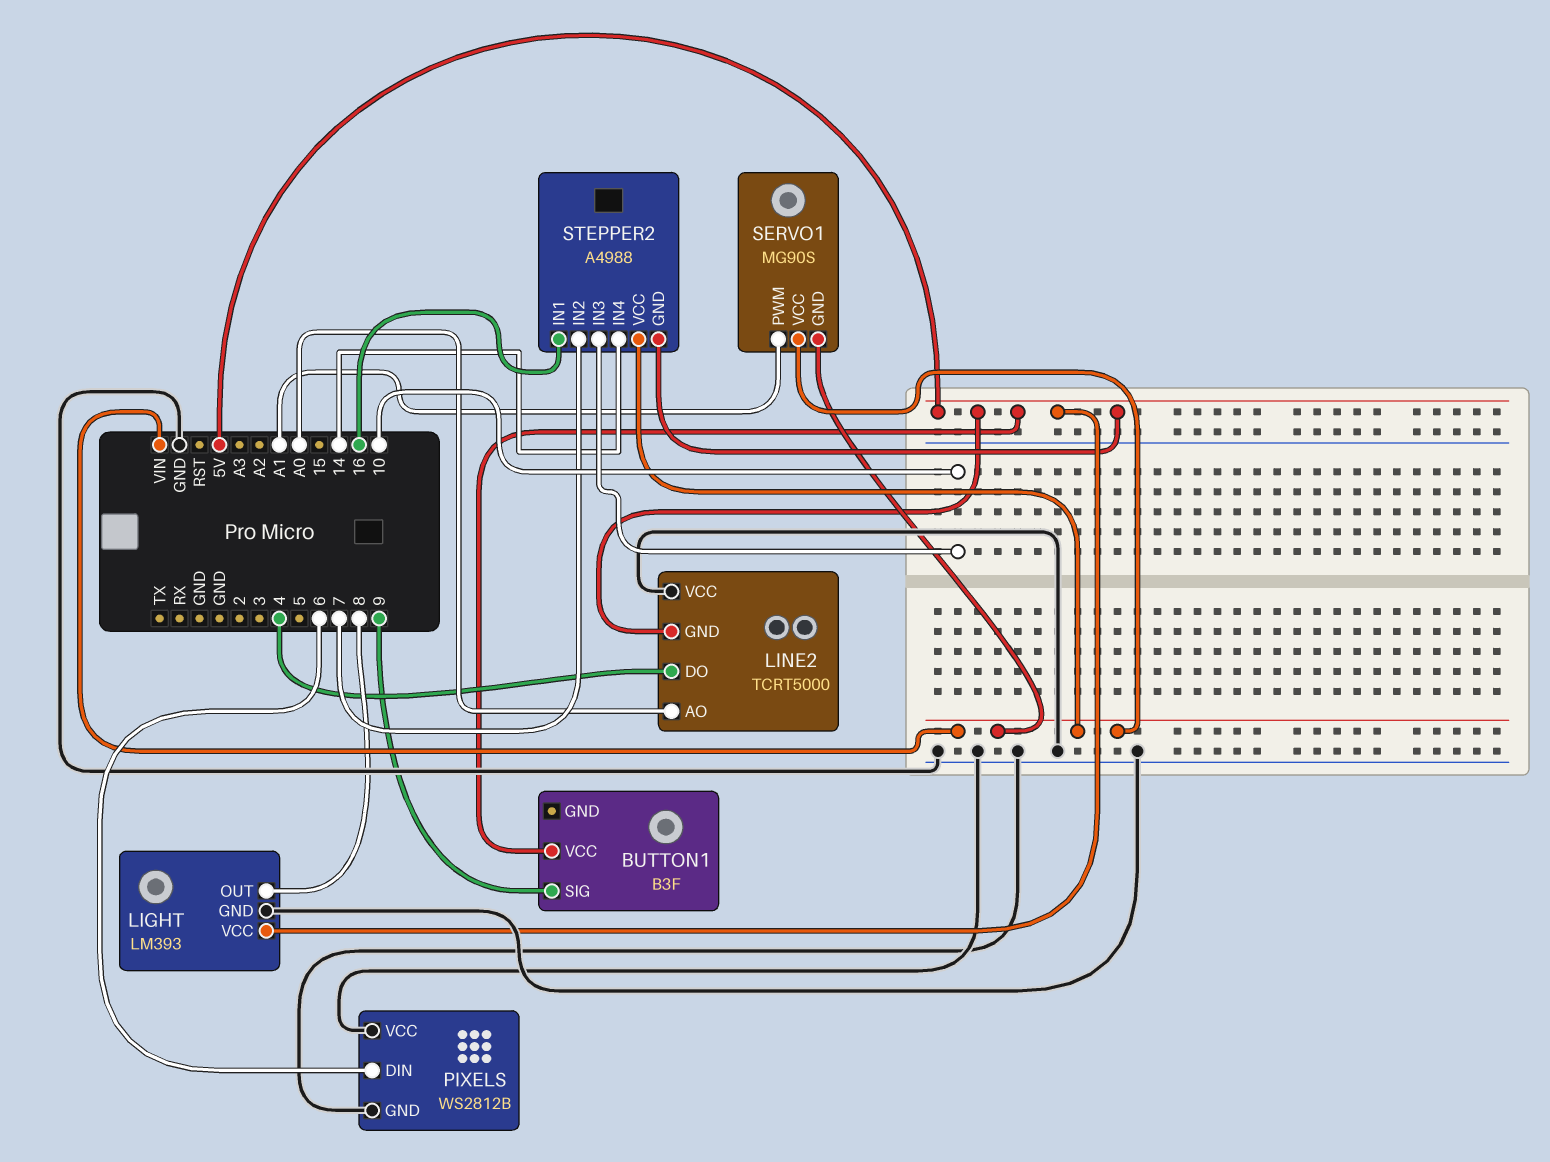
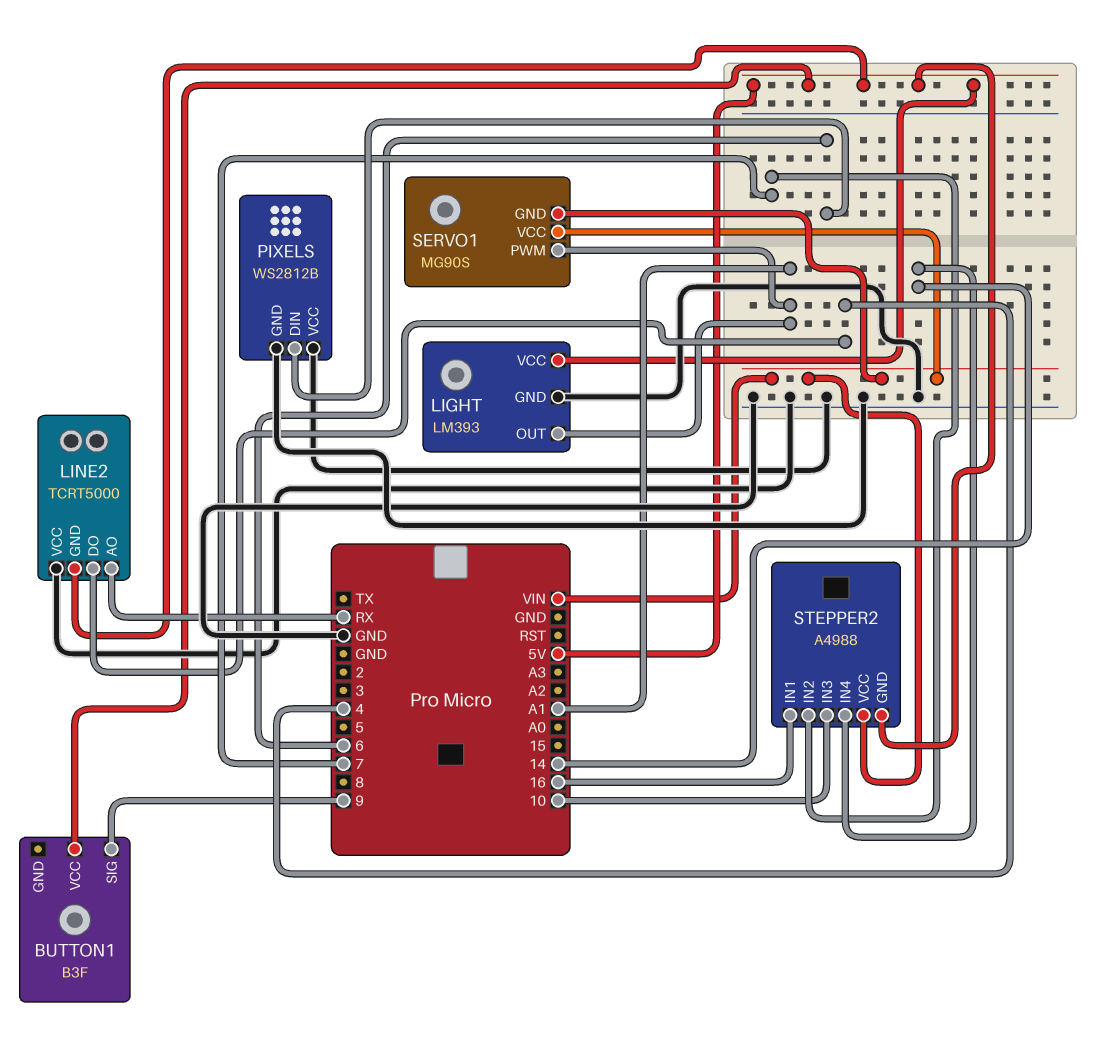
LIGHT pin OUT: 8 -> A1
LINE2 pin AO: A0 -> RX

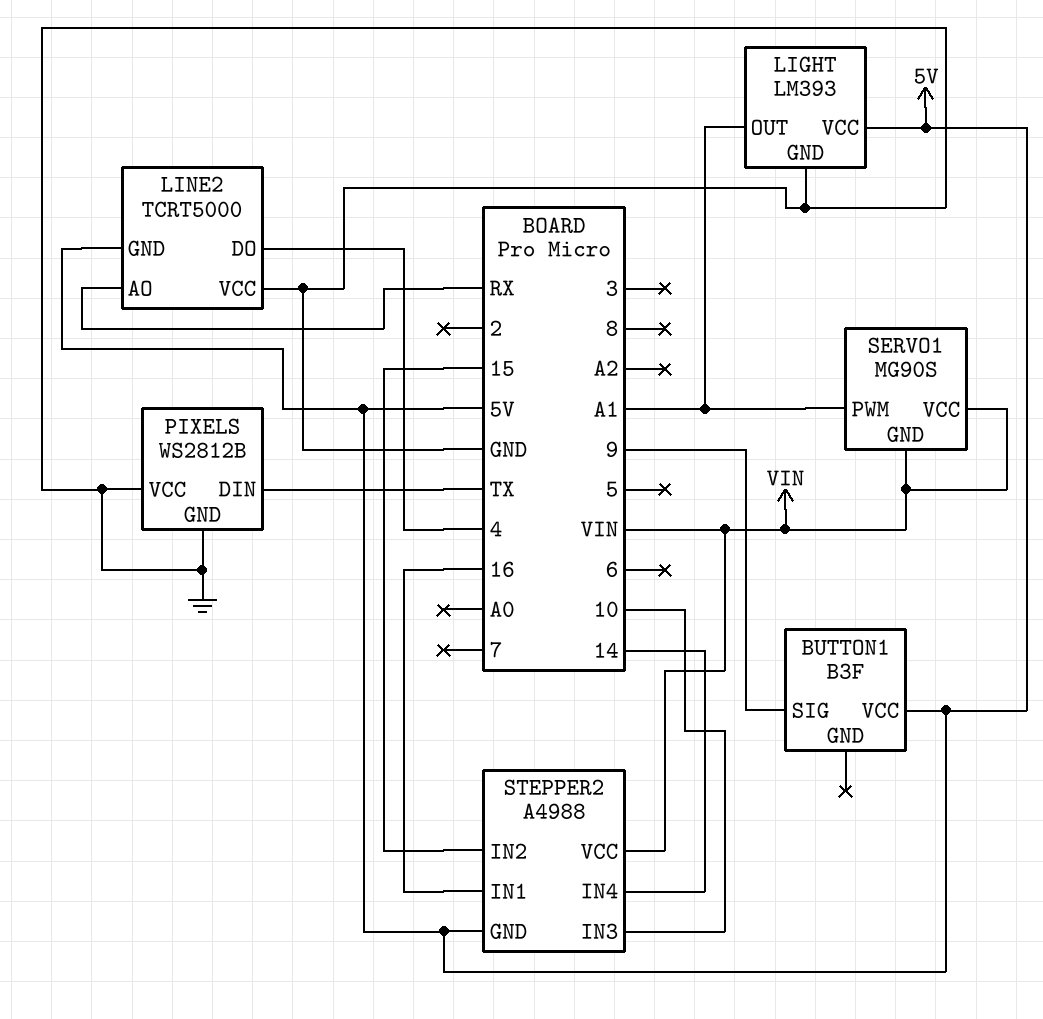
PIXELS pin DIN: 6 -> TX
STEPPER2 pin IN2: 7 -> 15

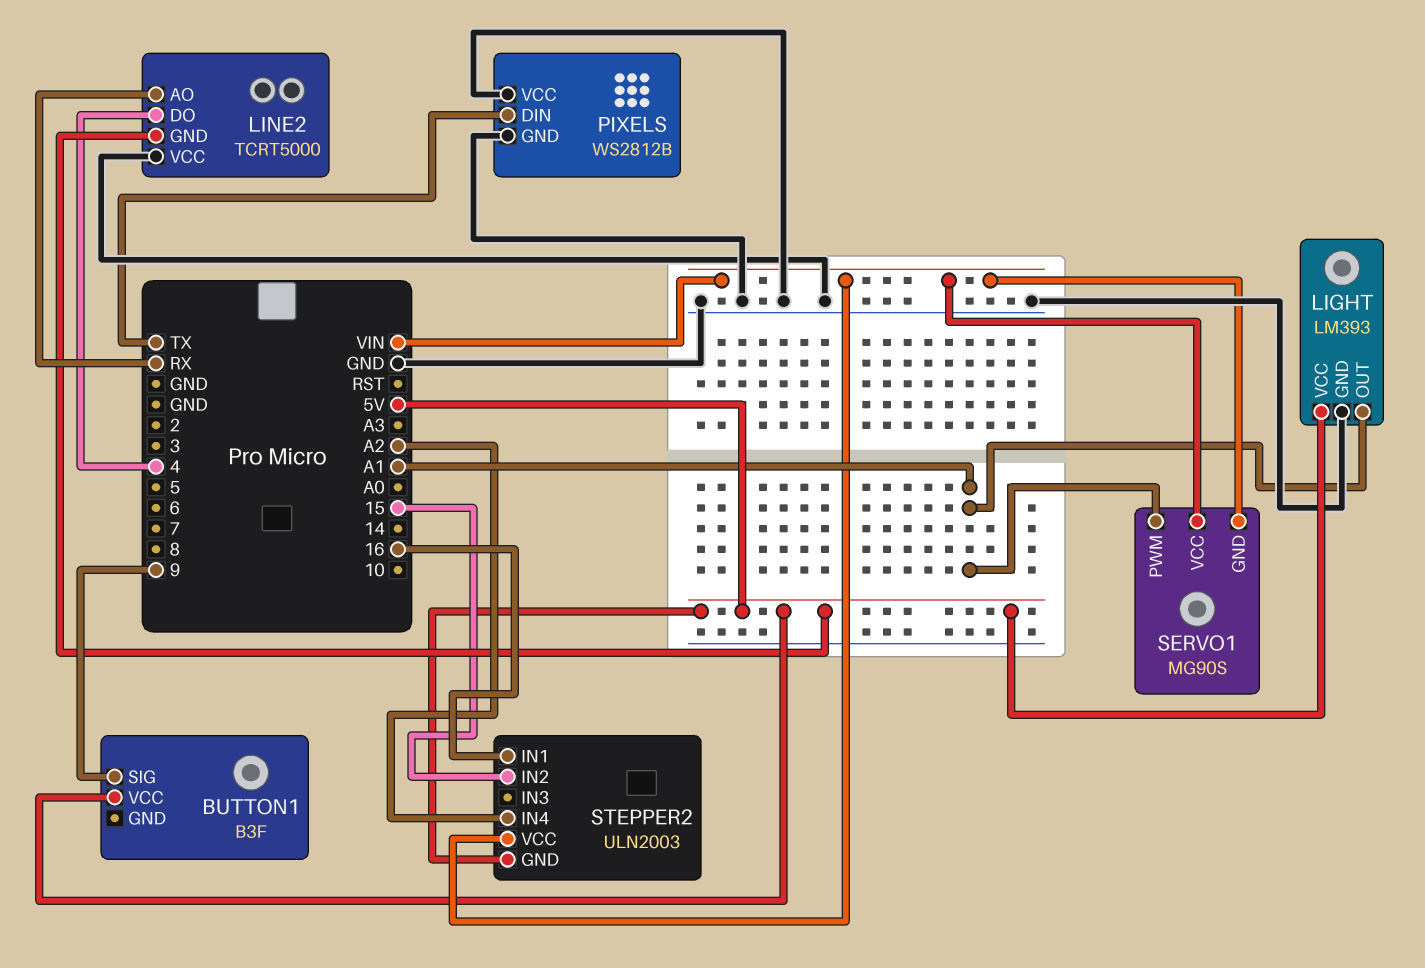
STEPPER2: A4988 -> ULN2003
STEPPER2 pin IN3: 10 -> none
STEPPER2 pin IN4: 14 -> A2

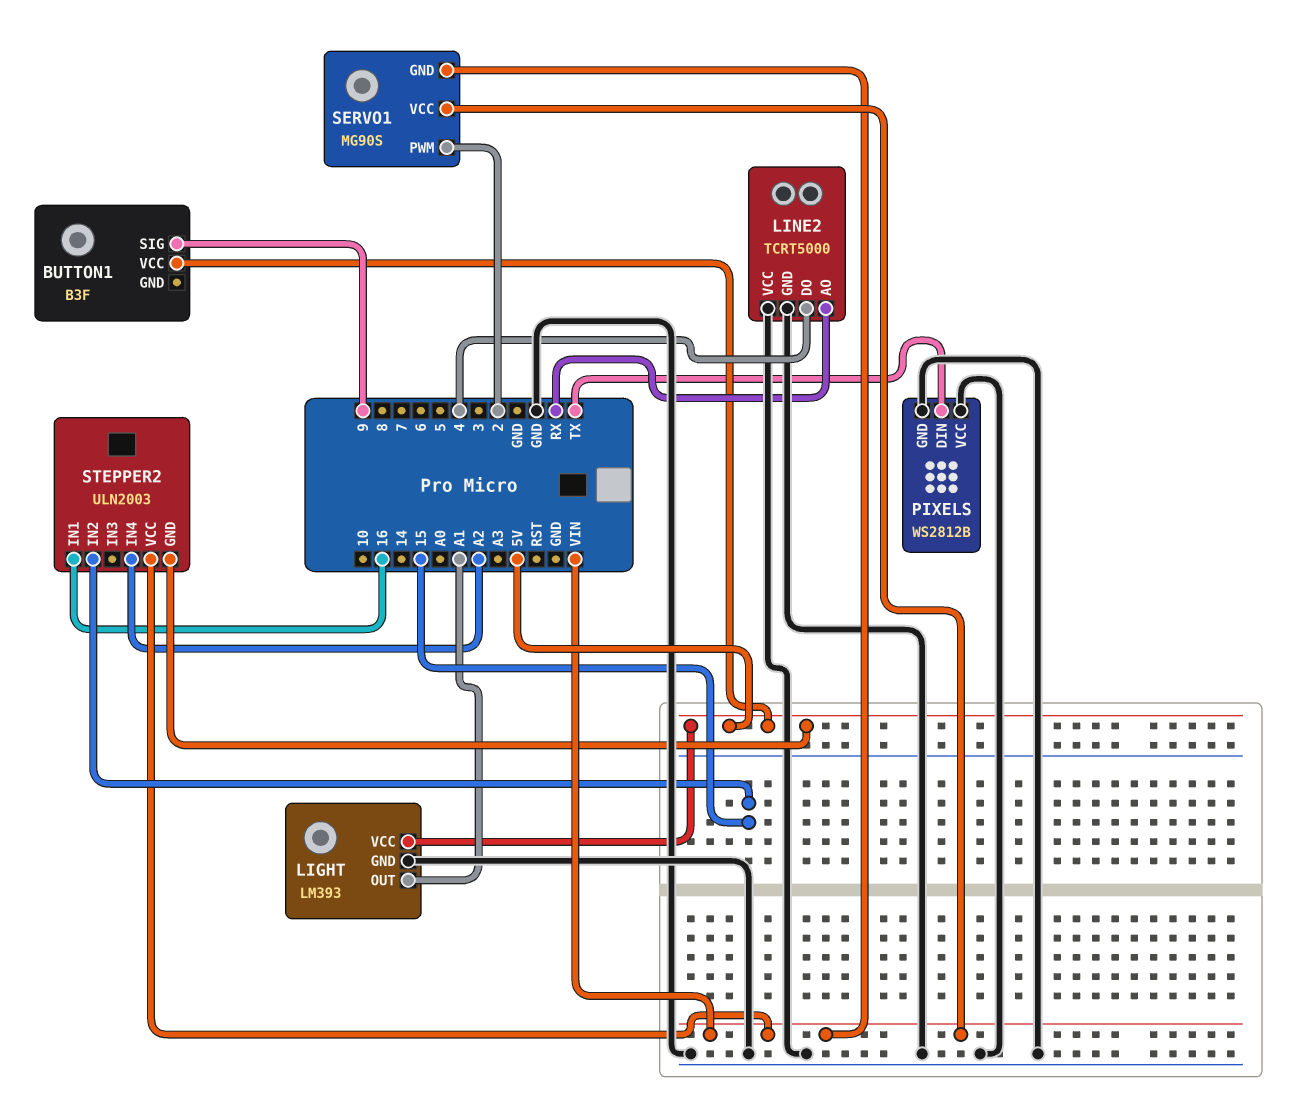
LINE2 pin GND: 5V -> GND
SERVO1 pin PWM: A1 -> 2

